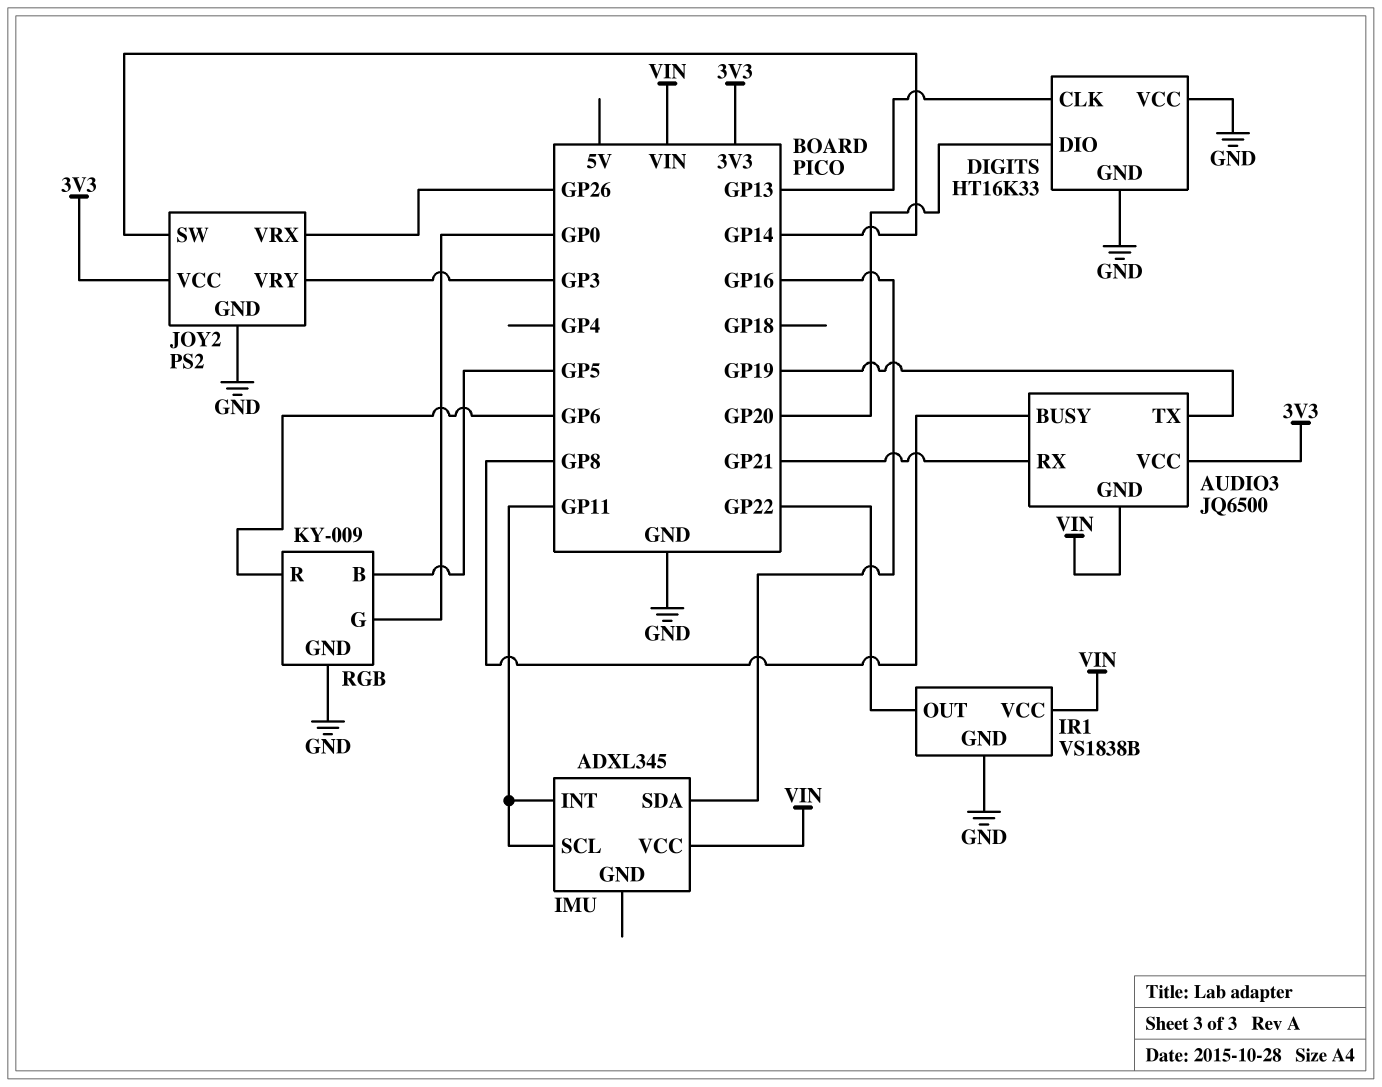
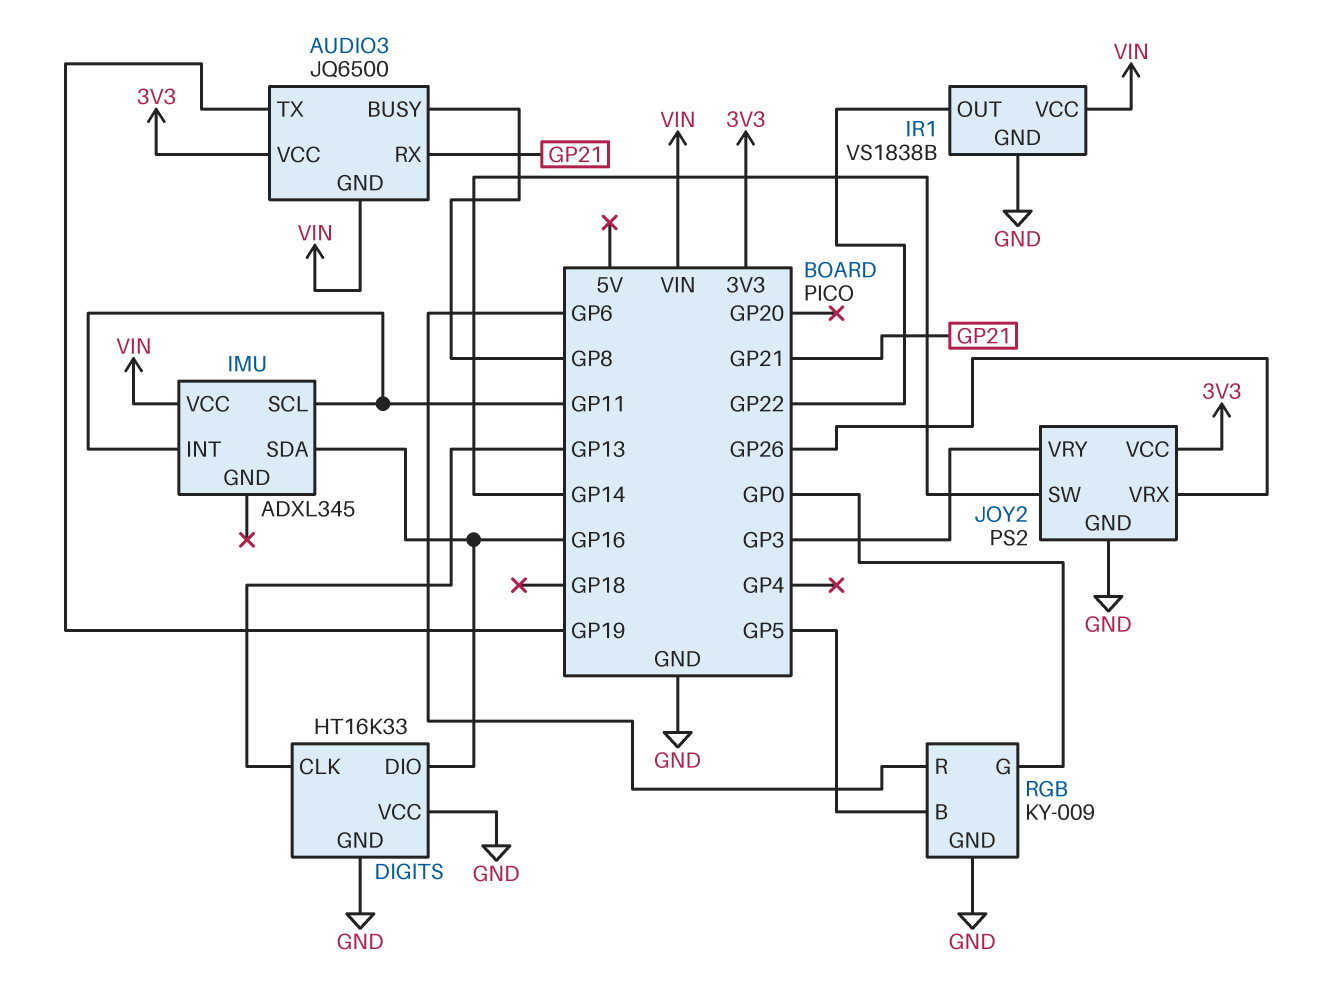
DIGITS pin DIO: GP20 -> GP16

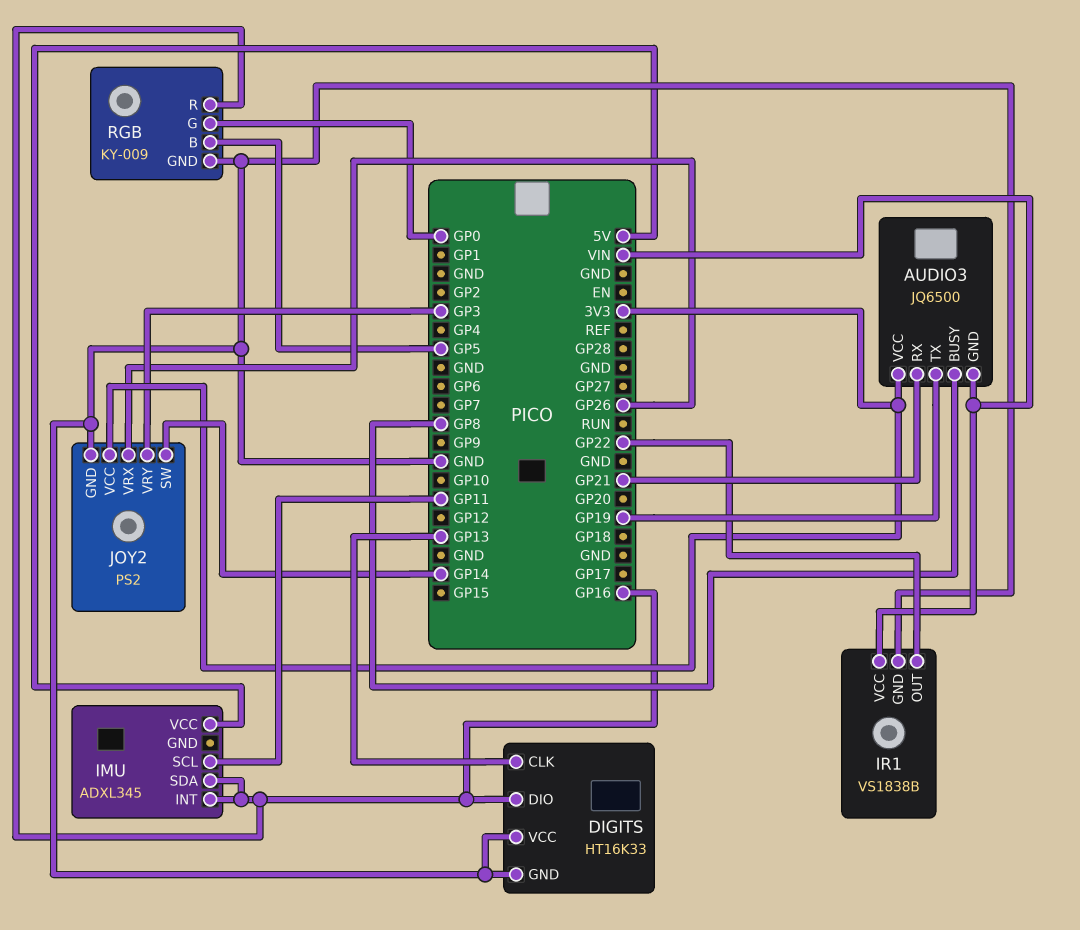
IMU pin INT: GP11 -> GP16
IMU pin VCC: VIN -> 5V
RGB pin R: GP6 -> GP16

